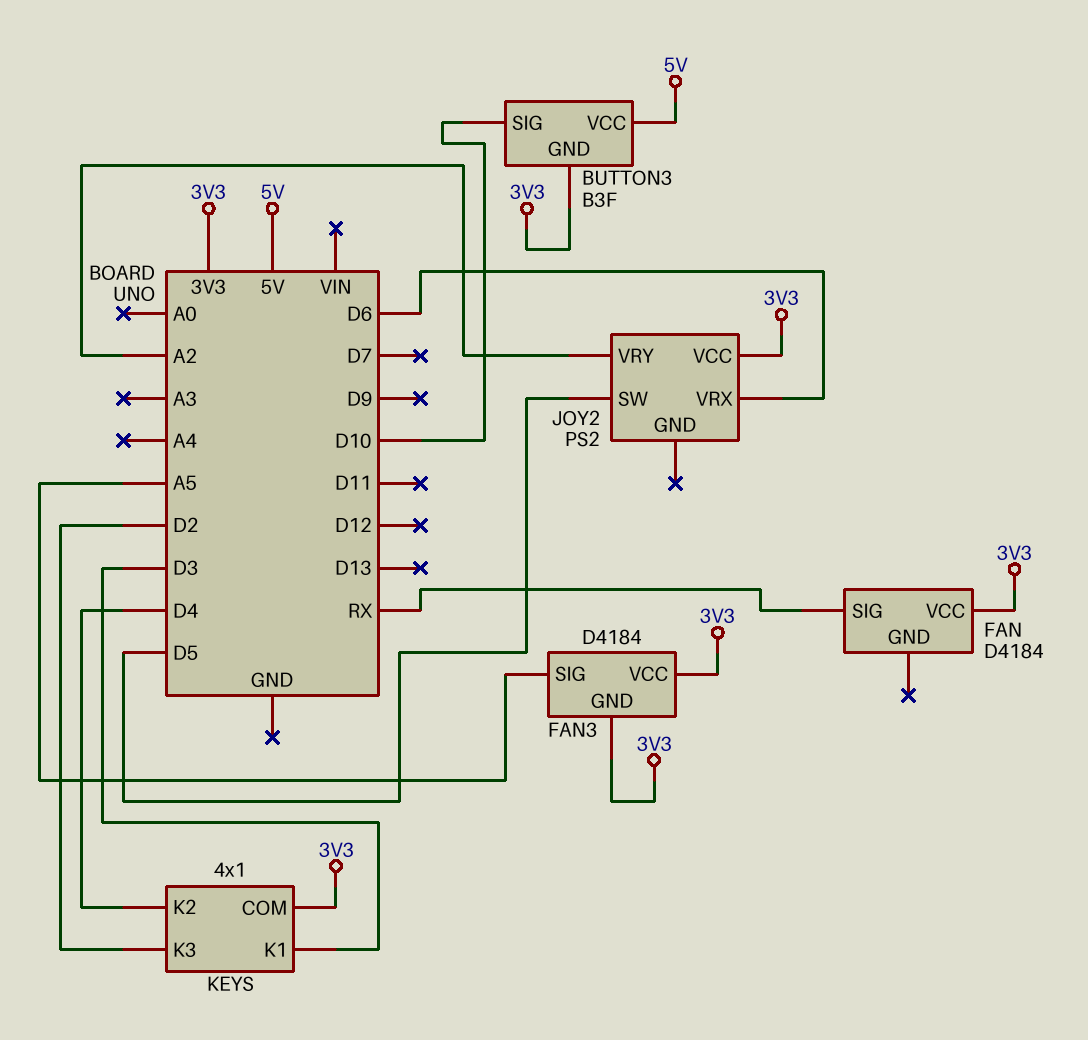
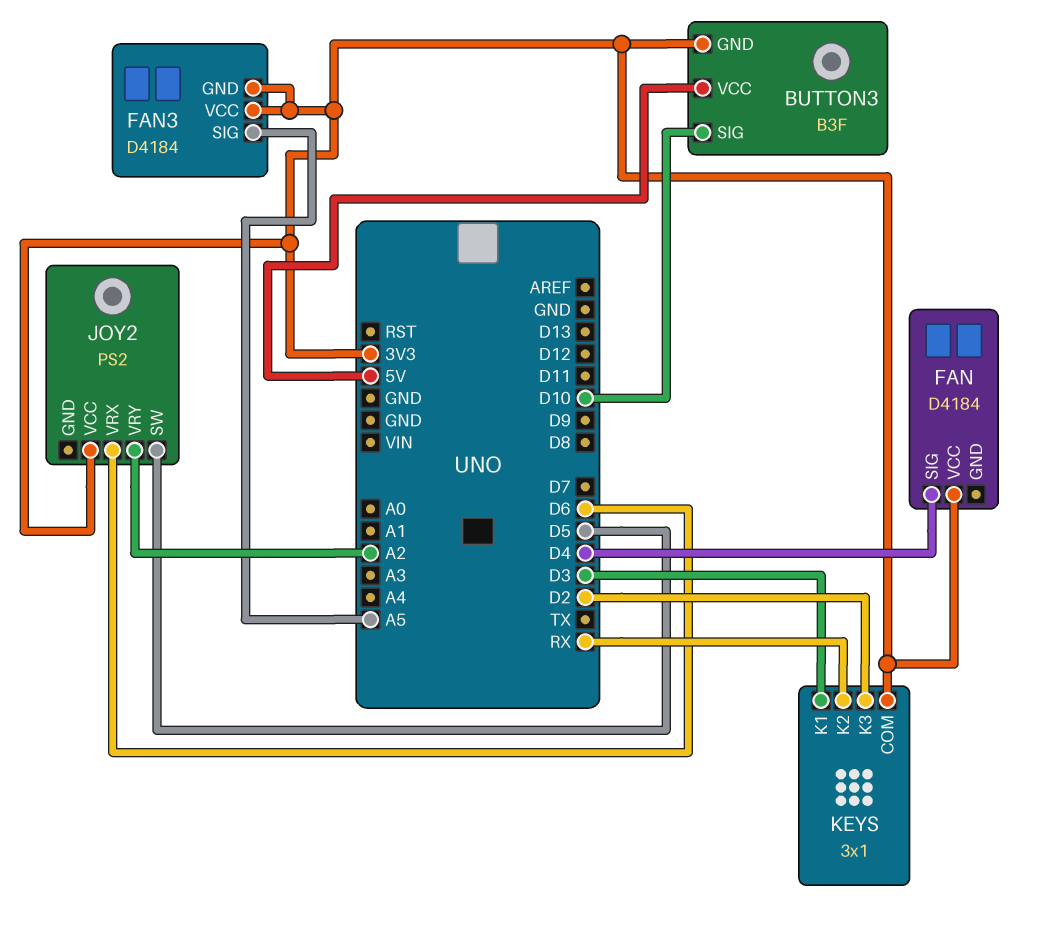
FAN pin SIG: RX -> D4
KEYS: 4x1 -> 3x1
KEYS pin K2: D4 -> RX

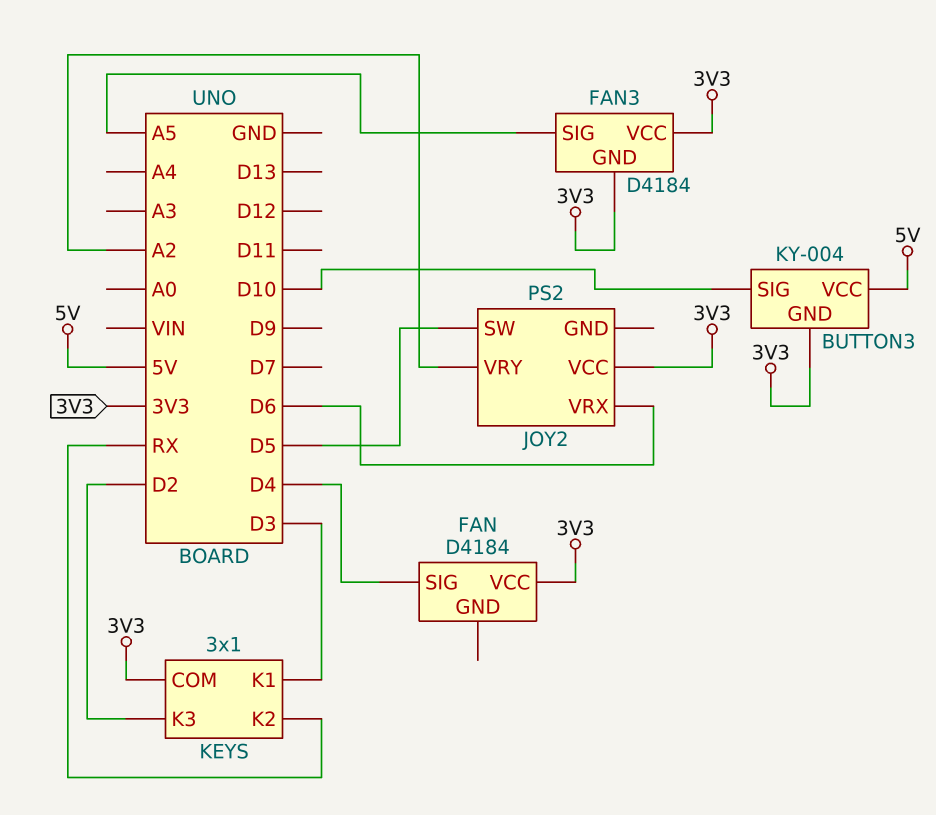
BUTTON3: B3F -> KY-004

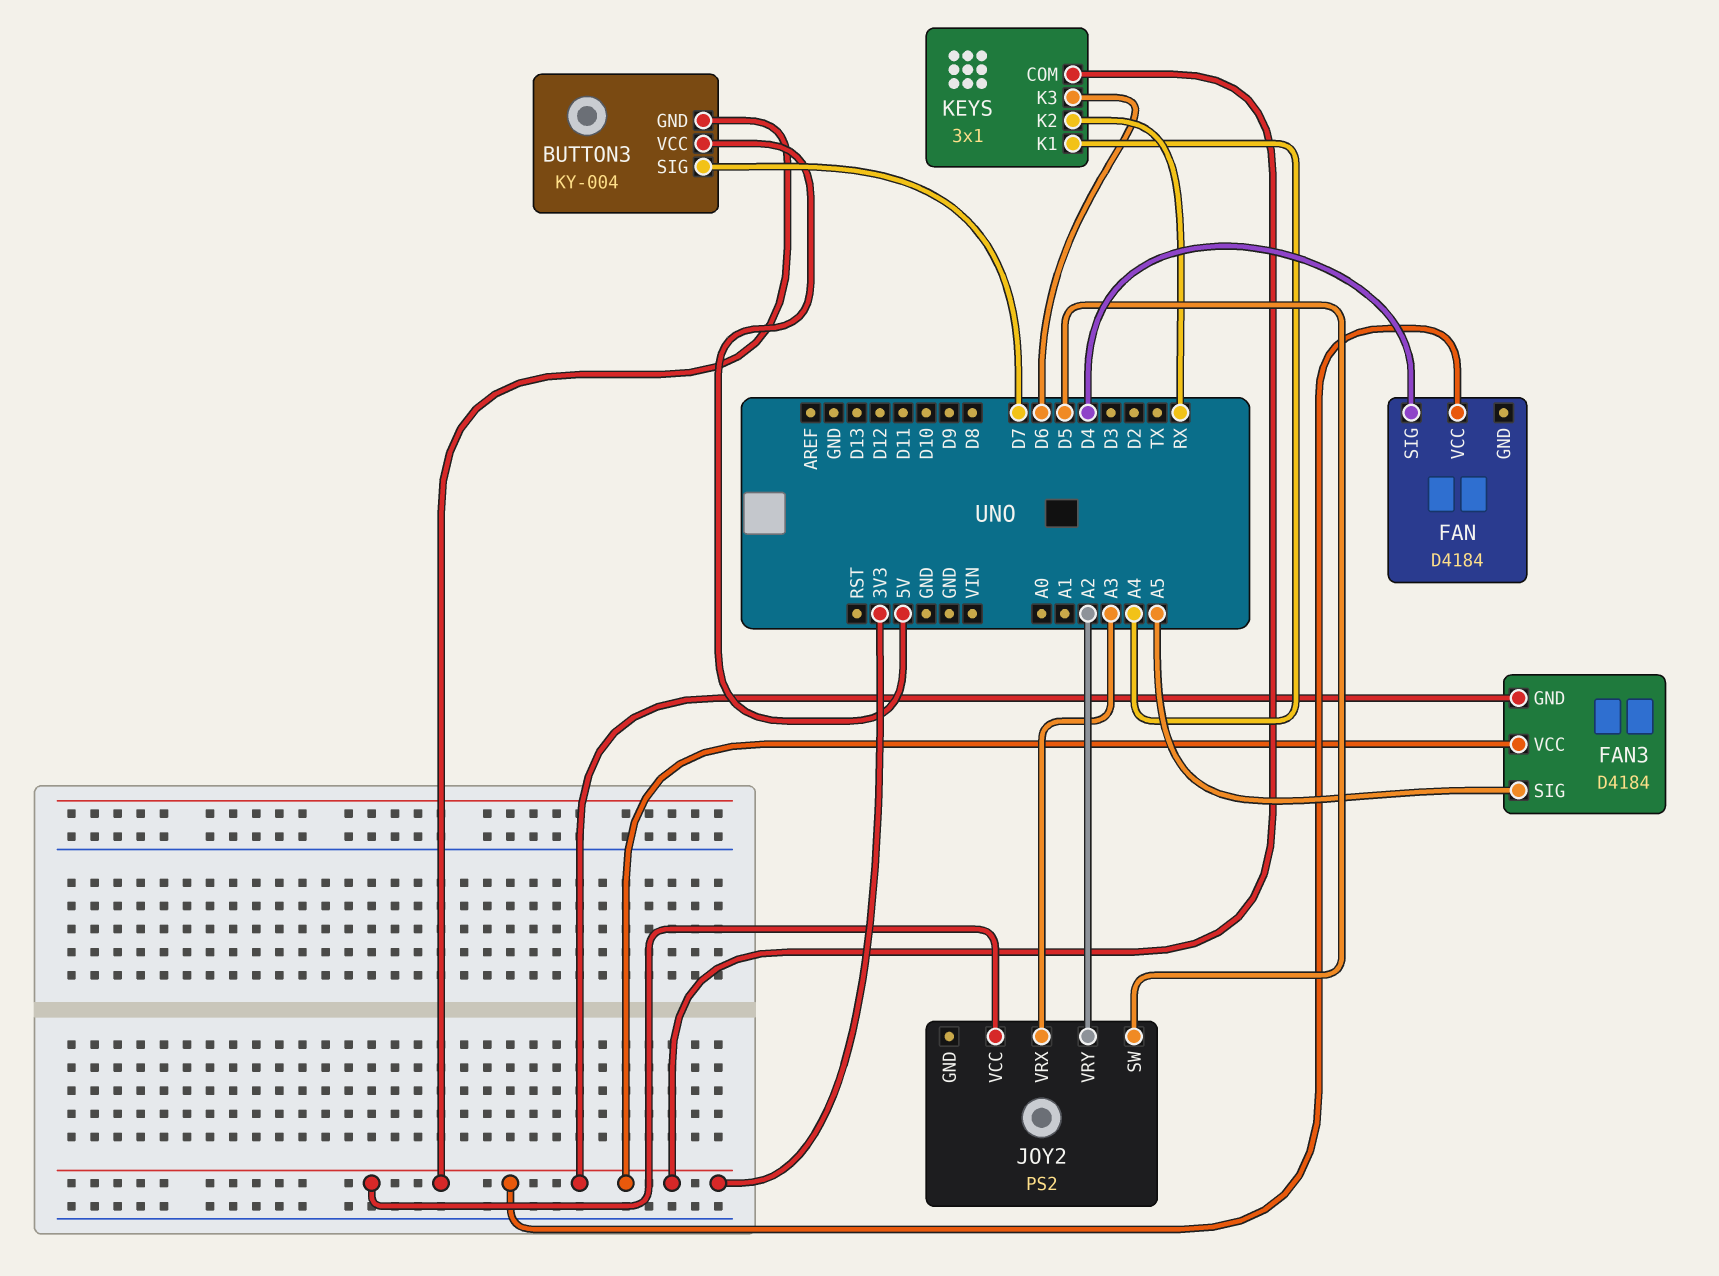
BUTTON3 pin SIG: D10 -> D7
JOY2 pin VRX: D6 -> A3
KEYS pin K1: D3 -> A4
KEYS pin K3: D2 -> D6

